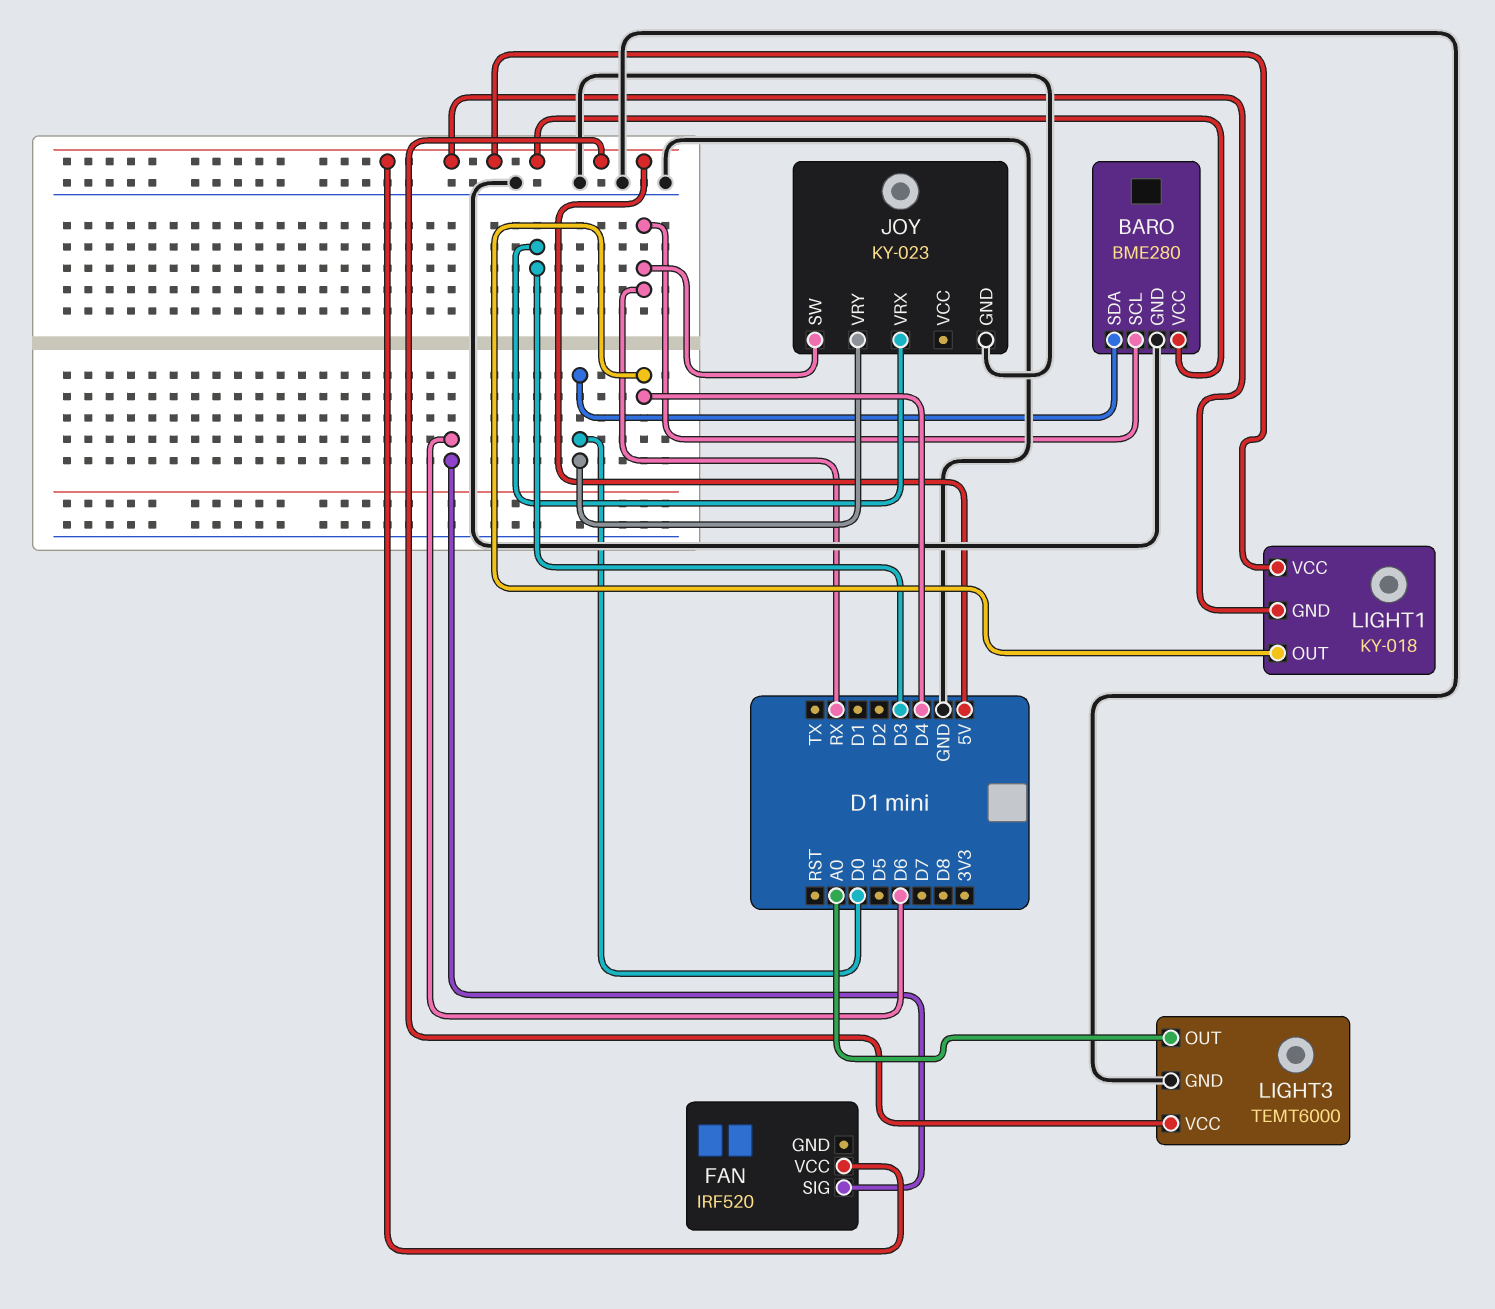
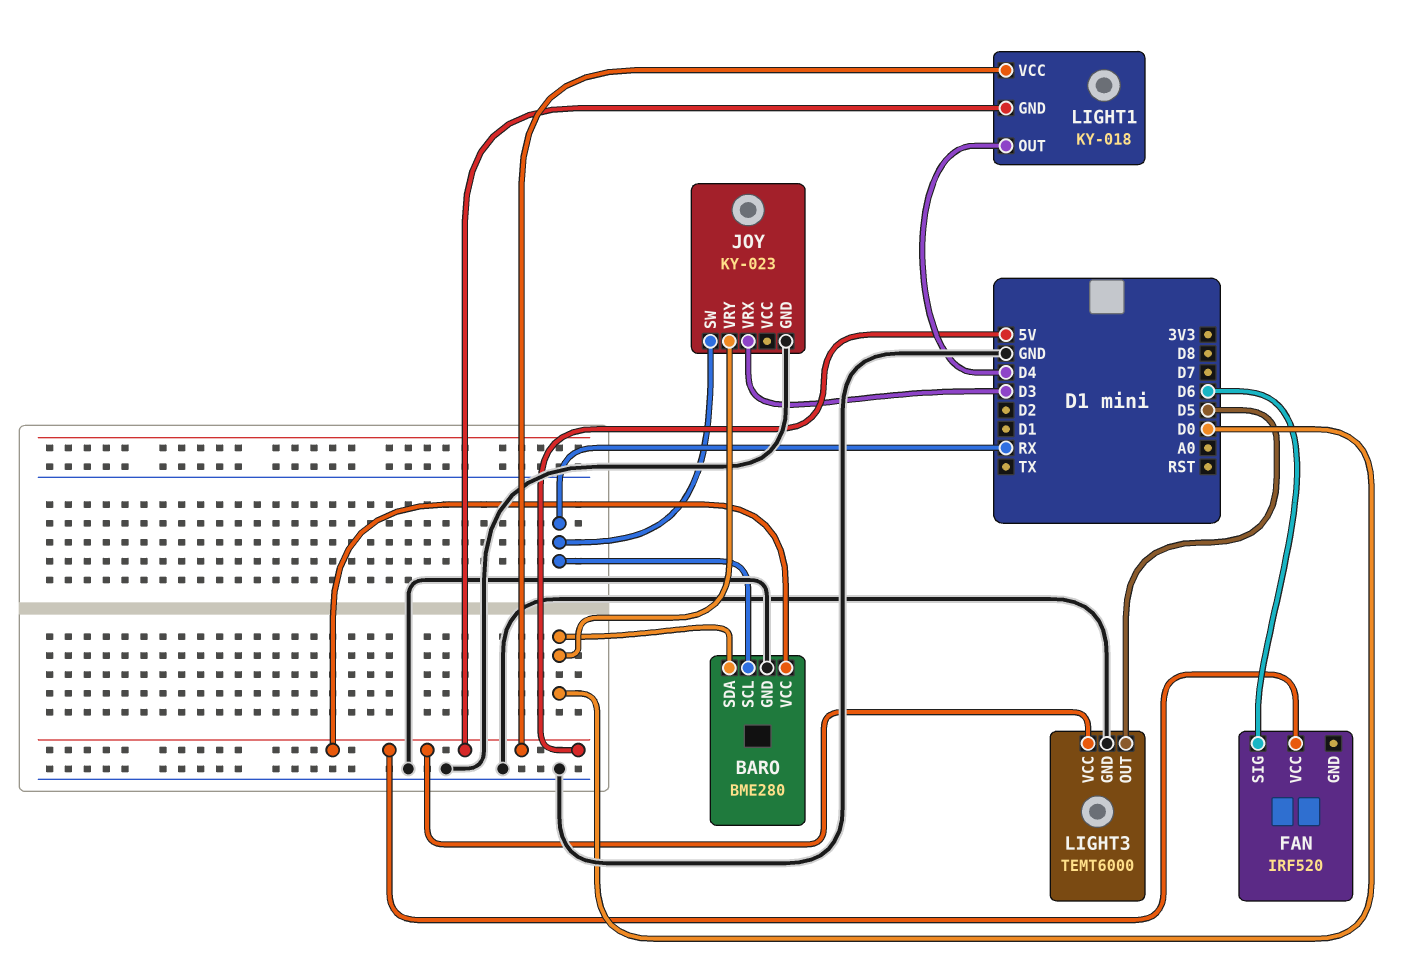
LIGHT3 pin OUT: A0 -> D5

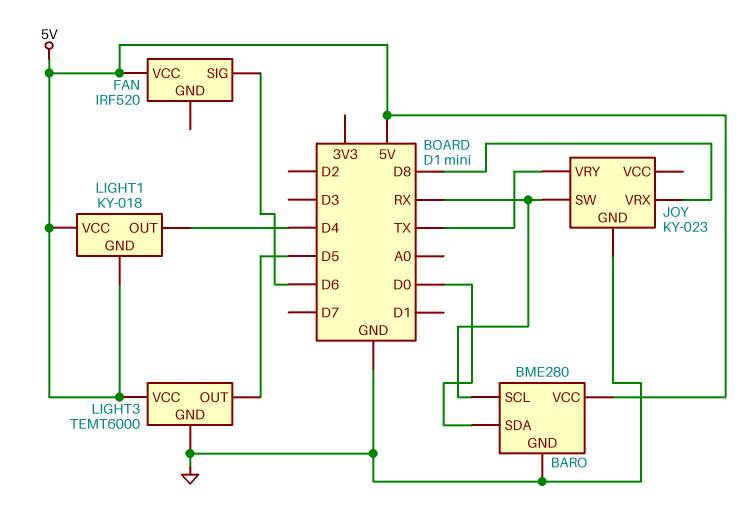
JOY pin VRX: D3 -> D8
JOY pin VRY: D0 -> TX

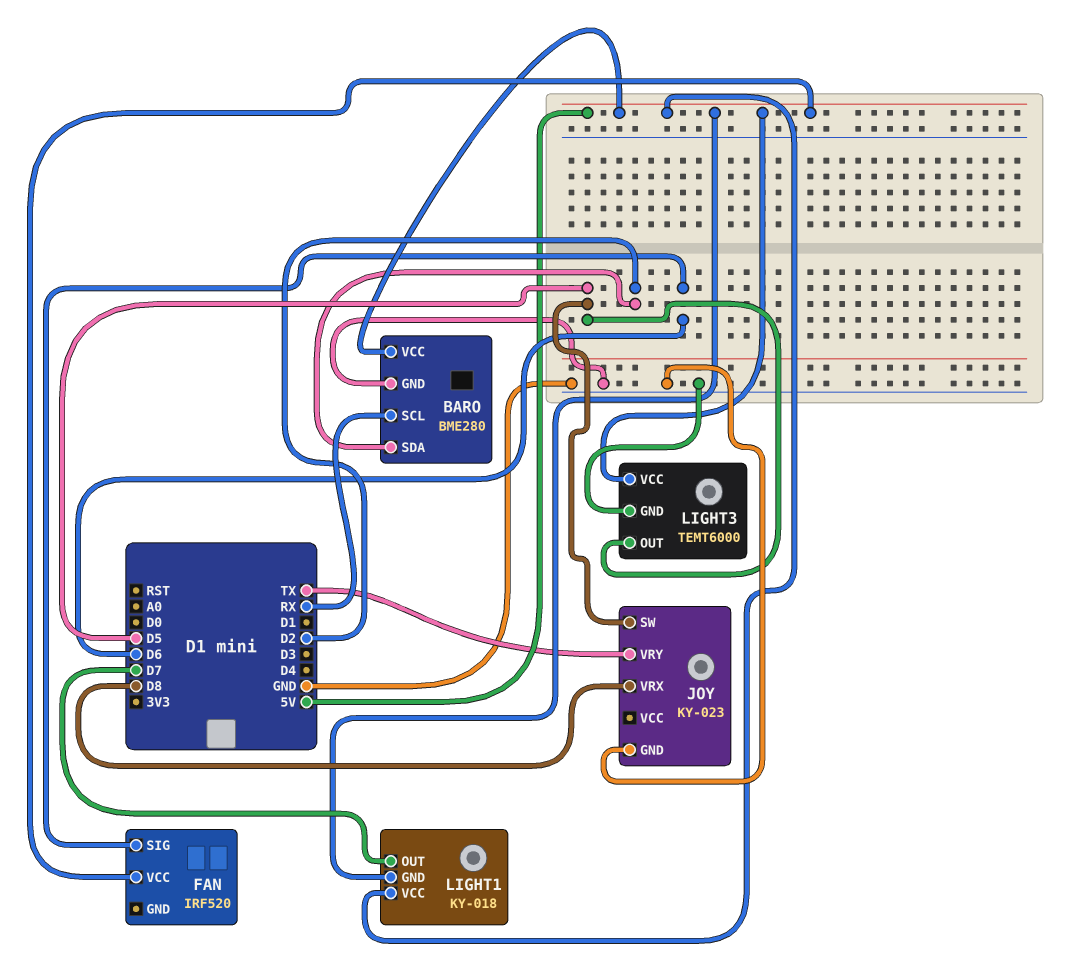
BARO pin SDA: D0 -> D2
JOY pin SW: RX -> D5
LIGHT1 pin OUT: D4 -> D7

